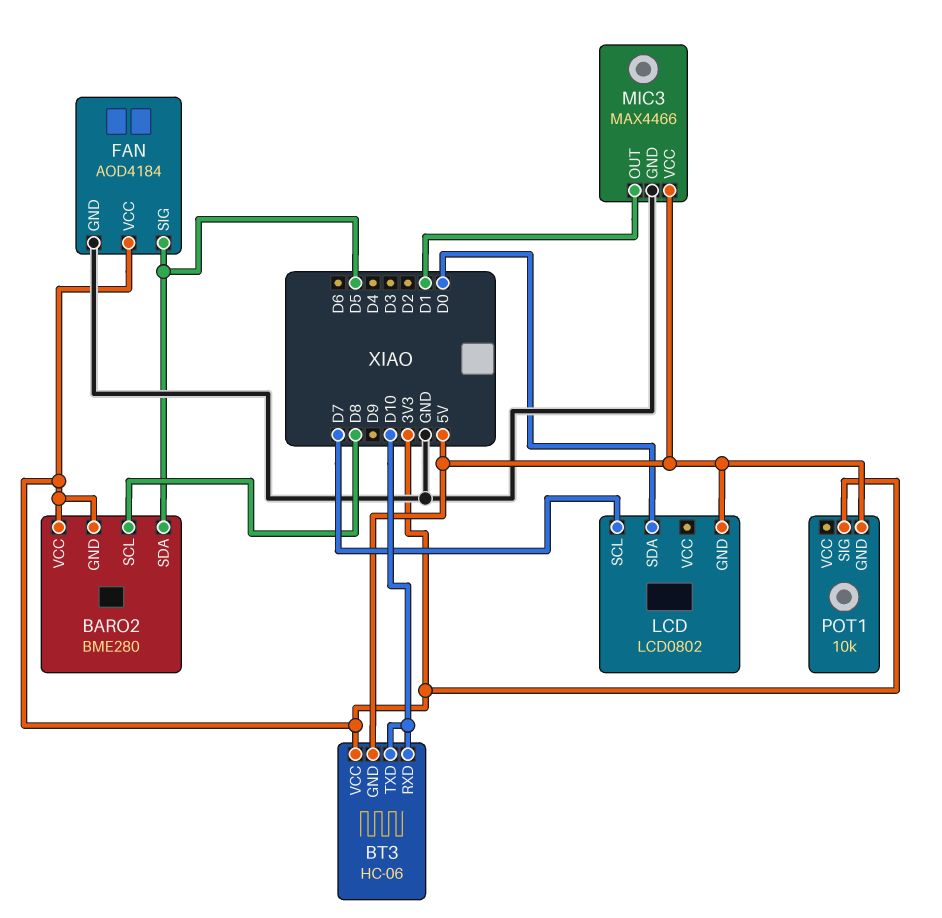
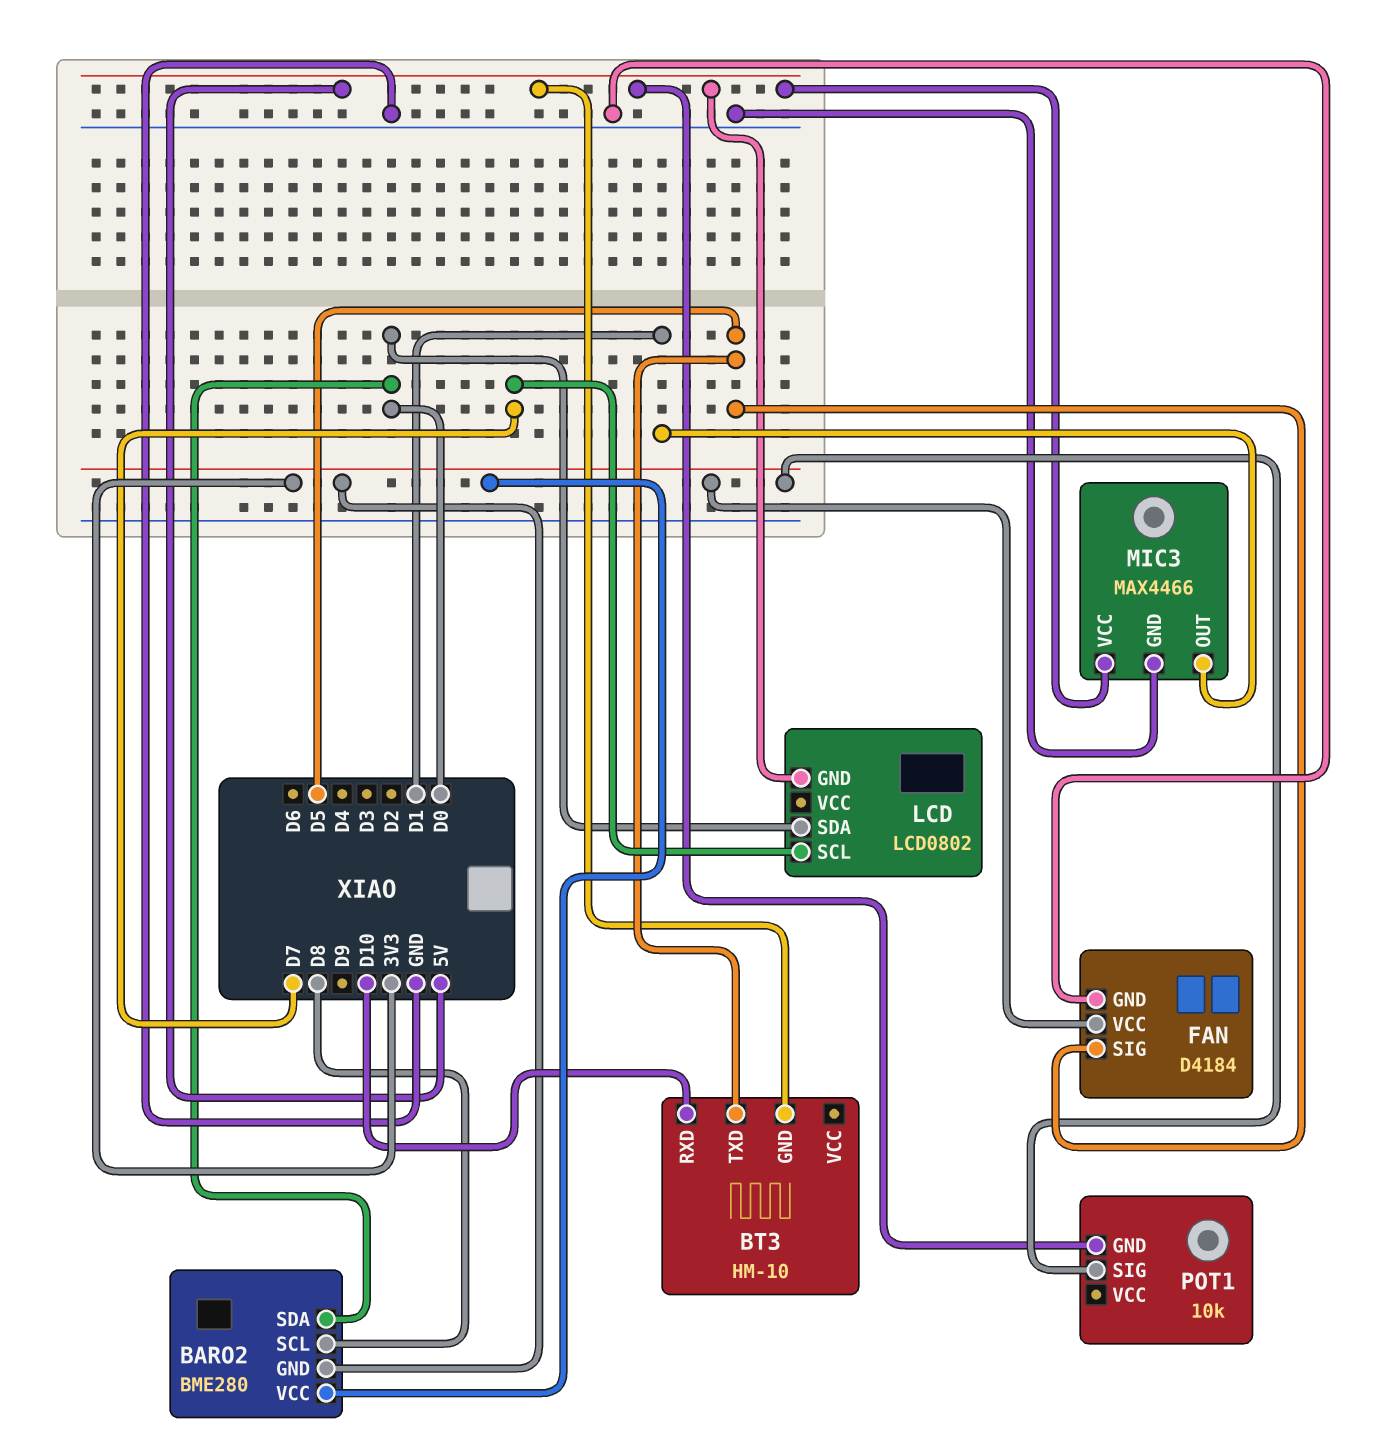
BARO2 pin SDA: D5 -> D0
BT3: HC-06 -> HM-10
BT3 pin TXD: D10 -> D5
BT3 pin VCC: 3V3 -> none
FAN: AOD4184 -> D4184

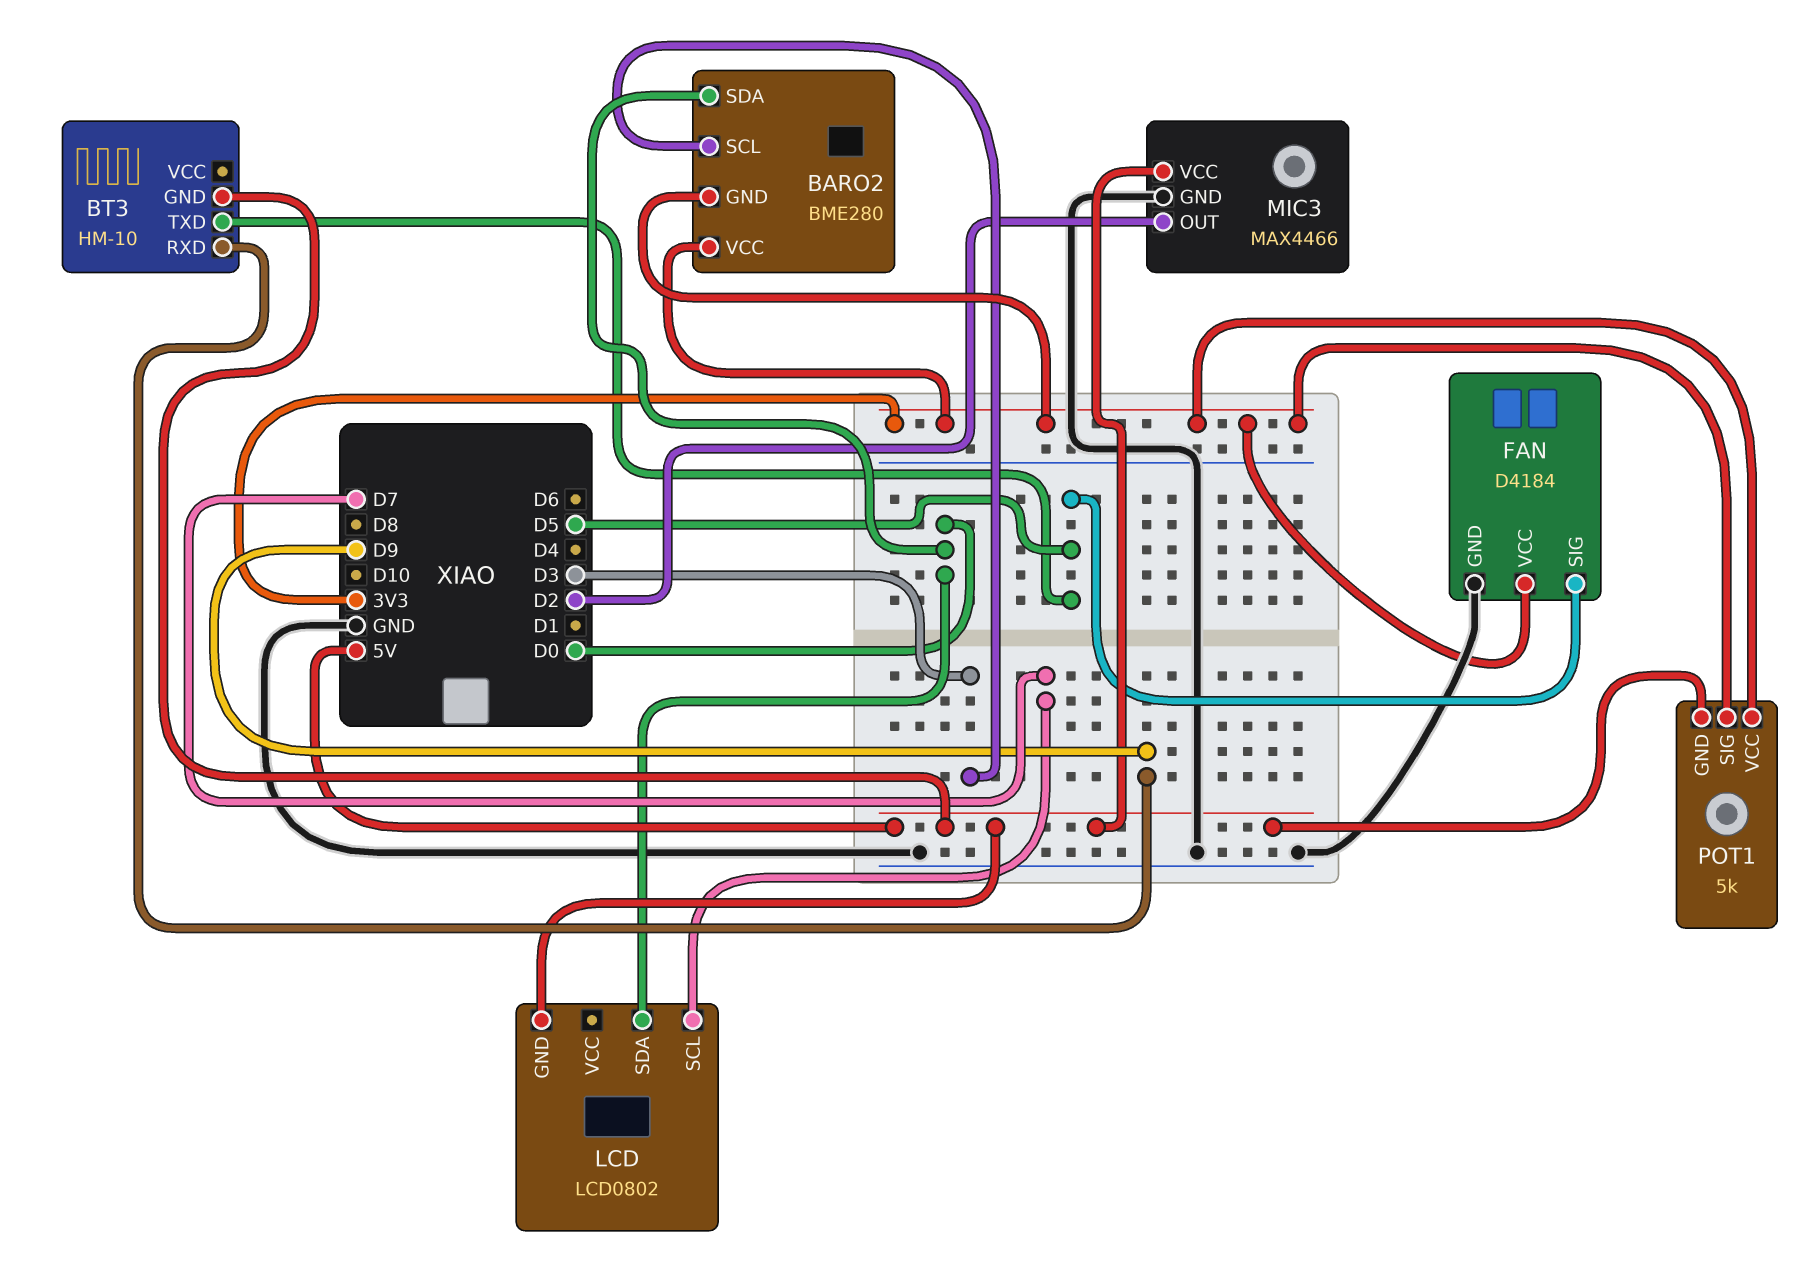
BARO2 pin SCL: D8 -> D3
BT3 pin RXD: D10 -> D9
MIC3 pin OUT: D1 -> D2
POT1: 10k -> 5k
POT1 pin VCC: none -> 3V3

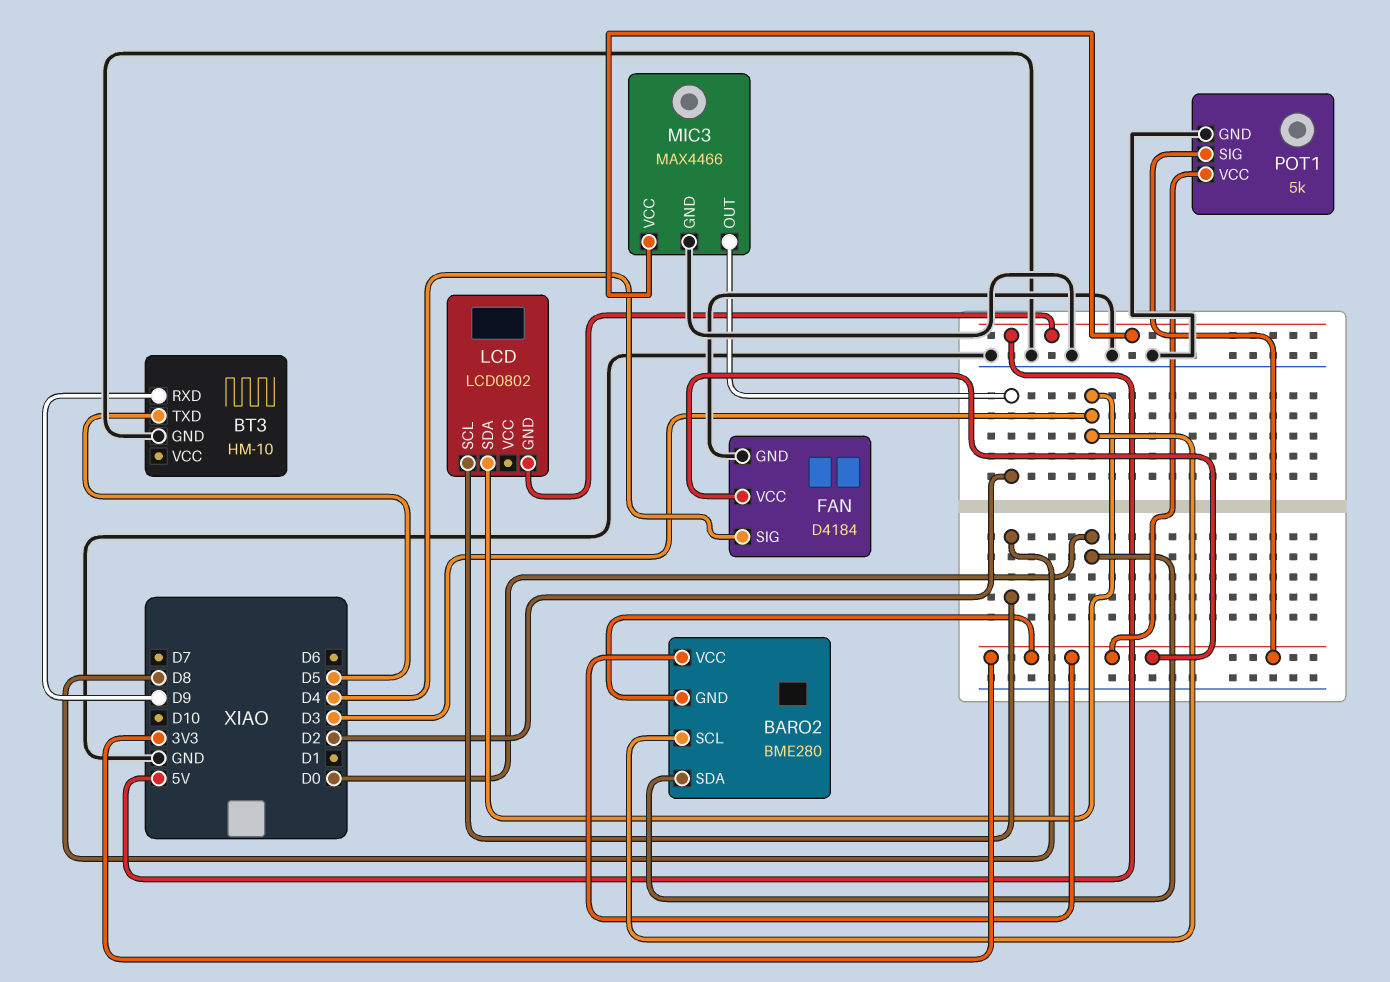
BT3 pin GND: 5V -> GND
FAN pin SIG: D5 -> D4
LCD pin SCL: D7 -> D8
LCD pin SDA: D0 -> D3
POT1 pin GND: 5V -> GND

